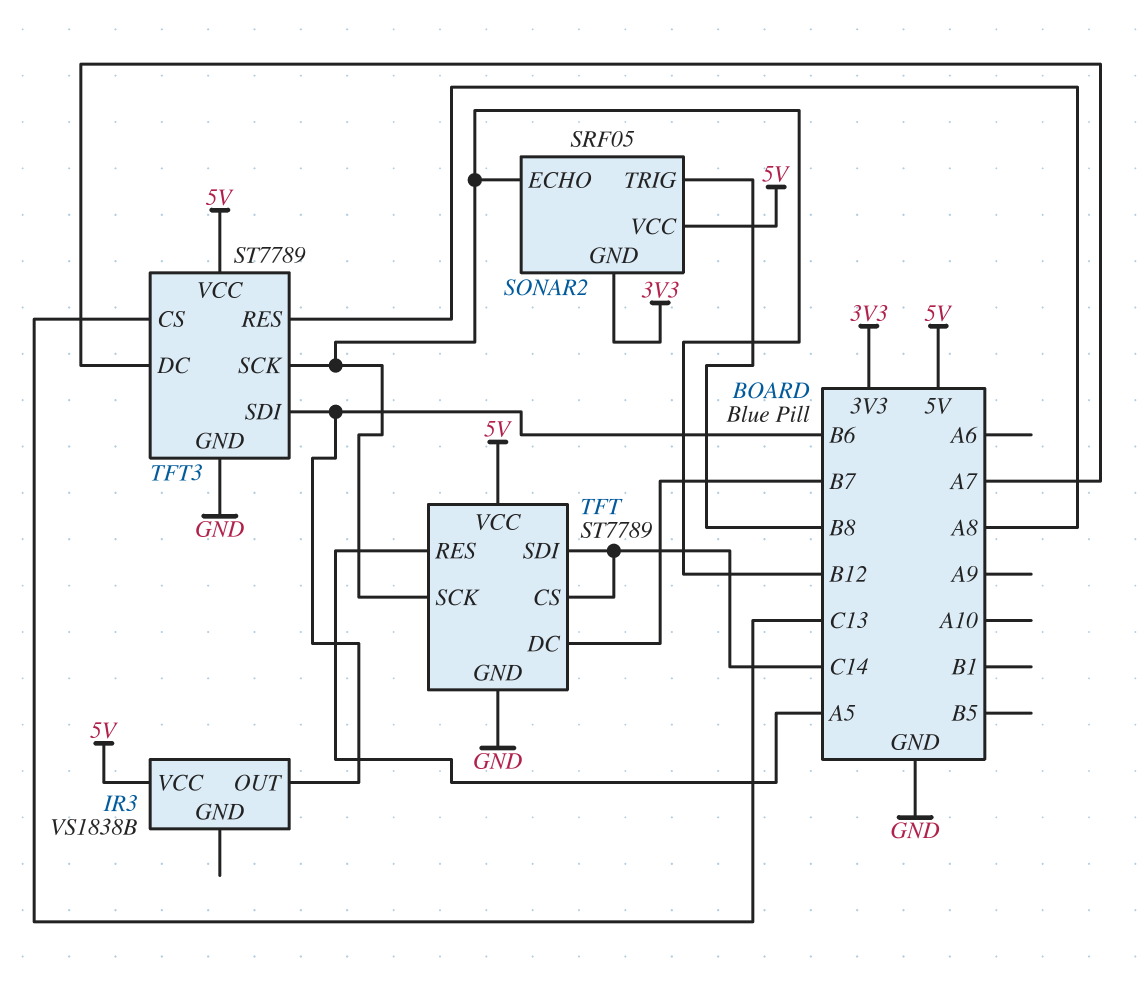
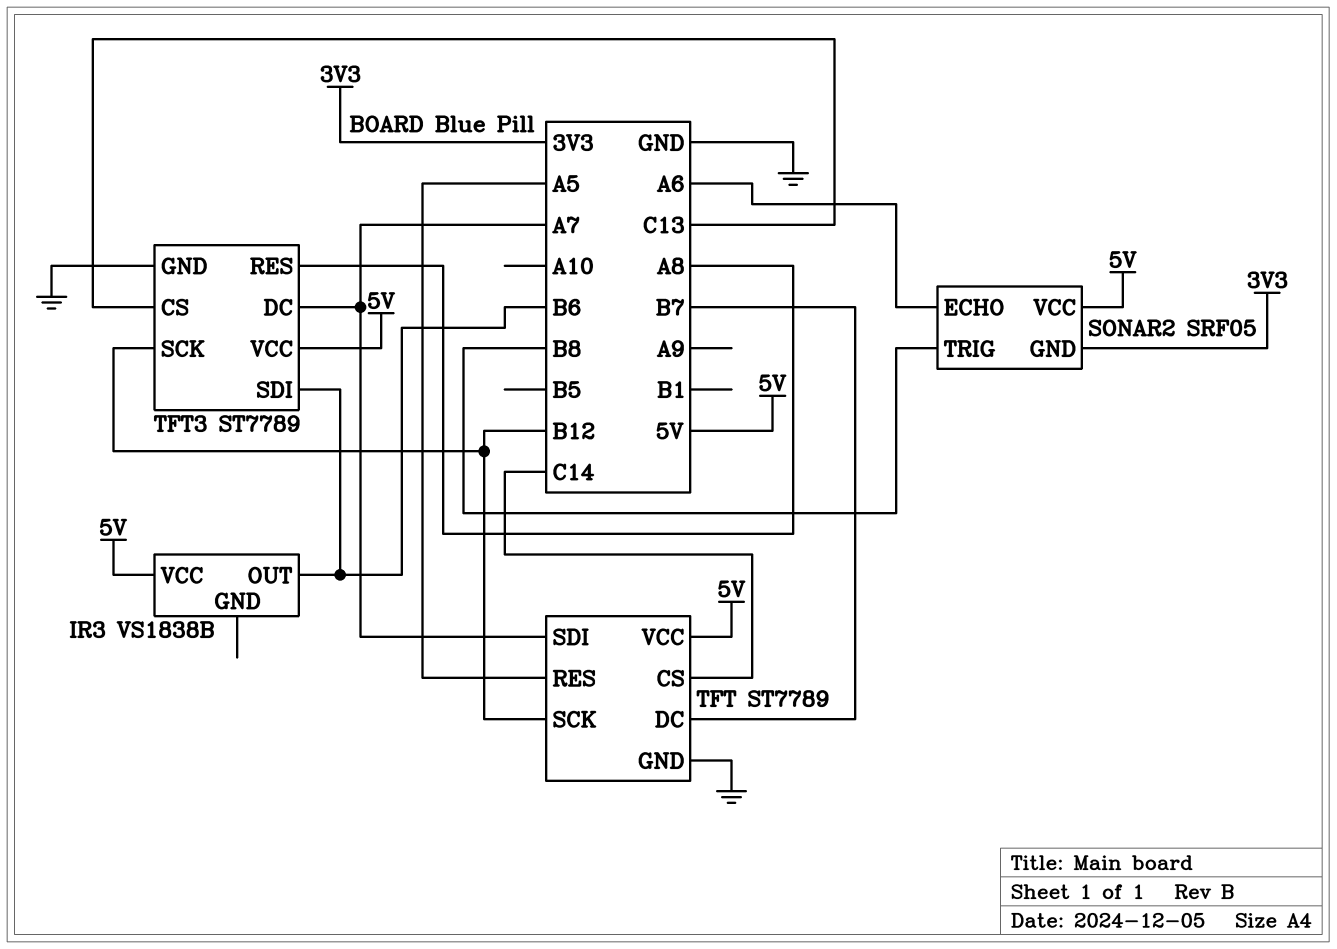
SONAR2 pin ECHO: B12 -> A6
TFT pin SDI: C14 -> A7

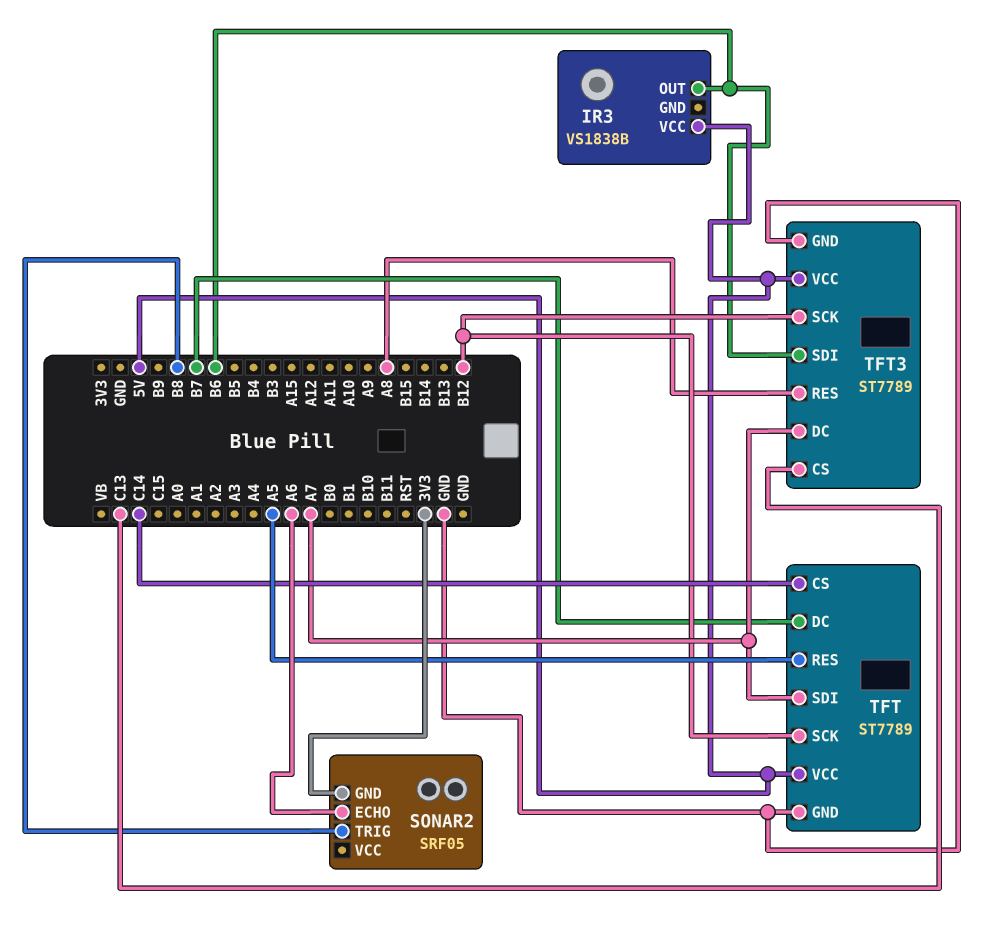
SONAR2 pin VCC: 5V -> none

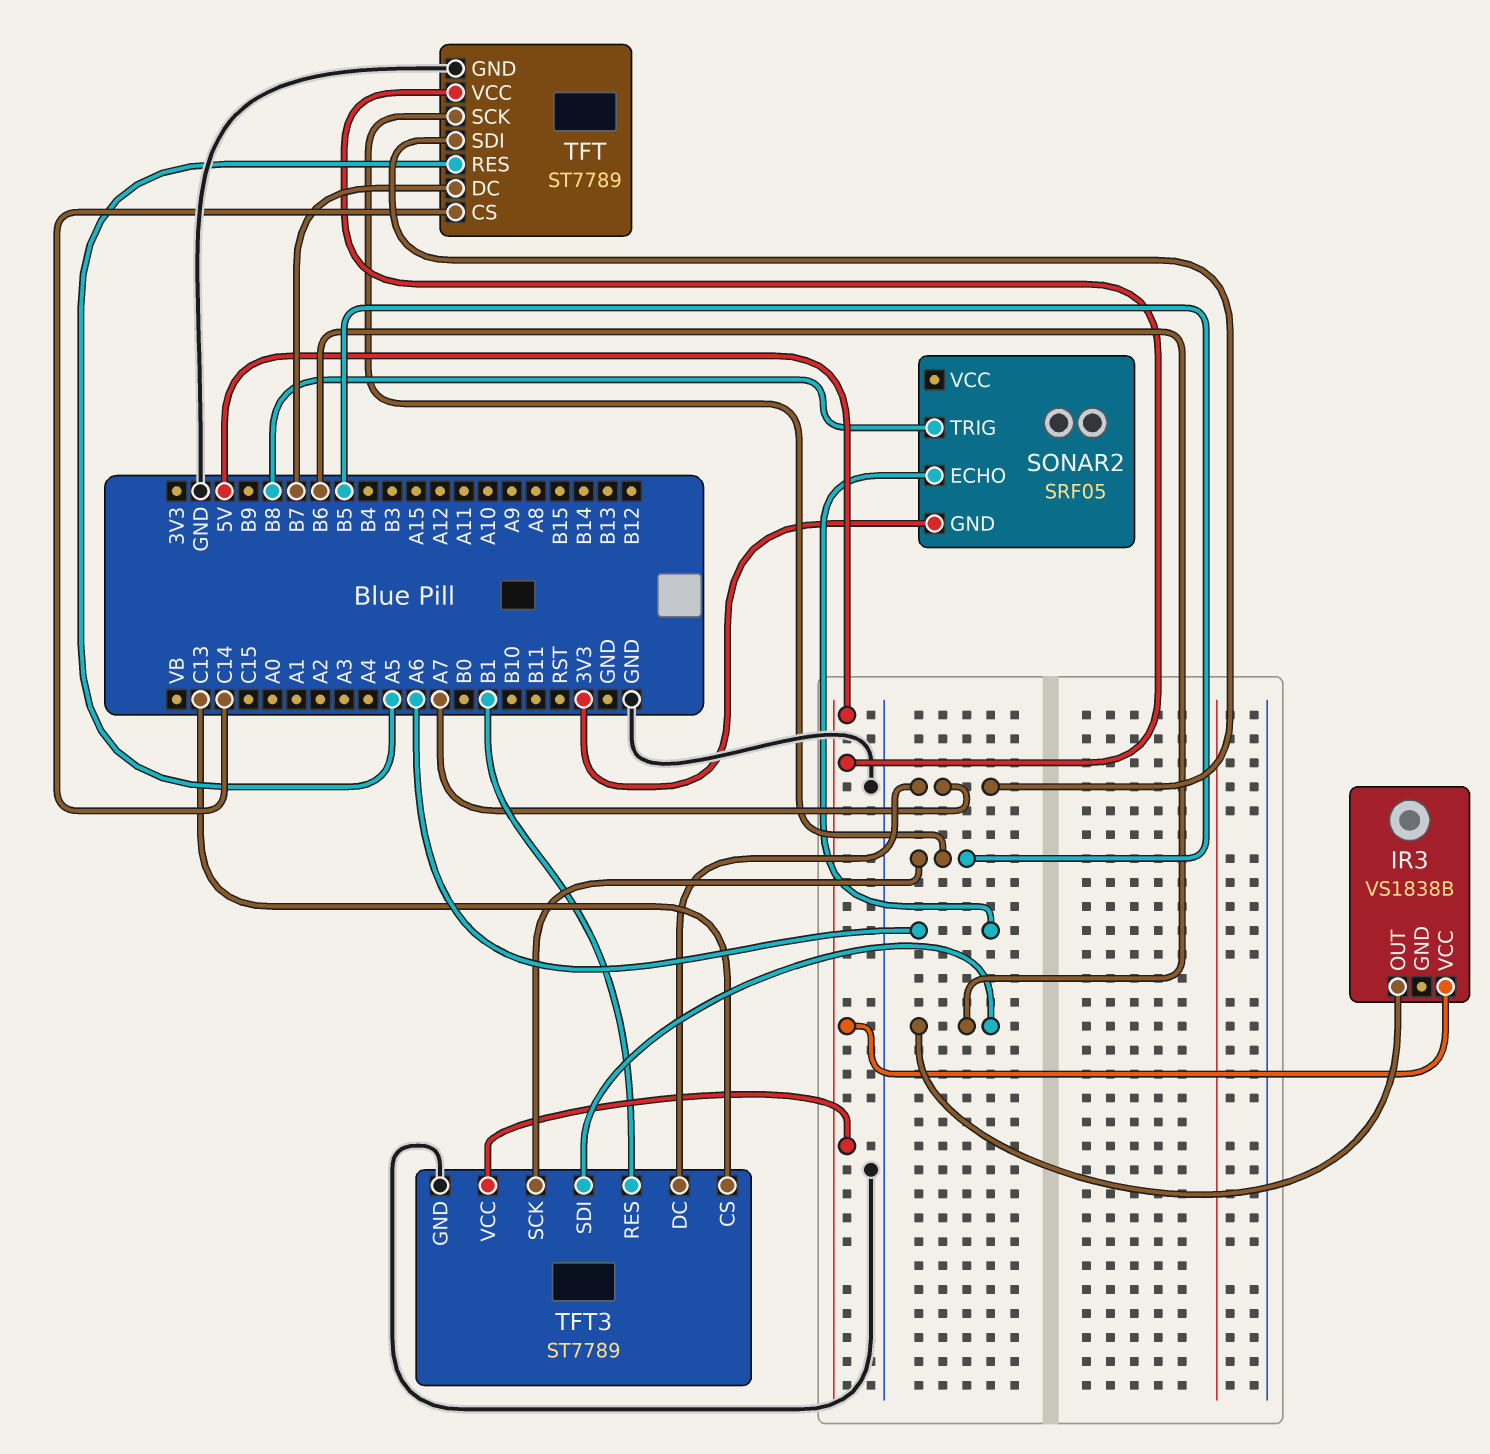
TFT pin SCK: B12 -> B5
TFT3 pin RES: A8 -> B1
TFT3 pin SCK: B12 -> B5

